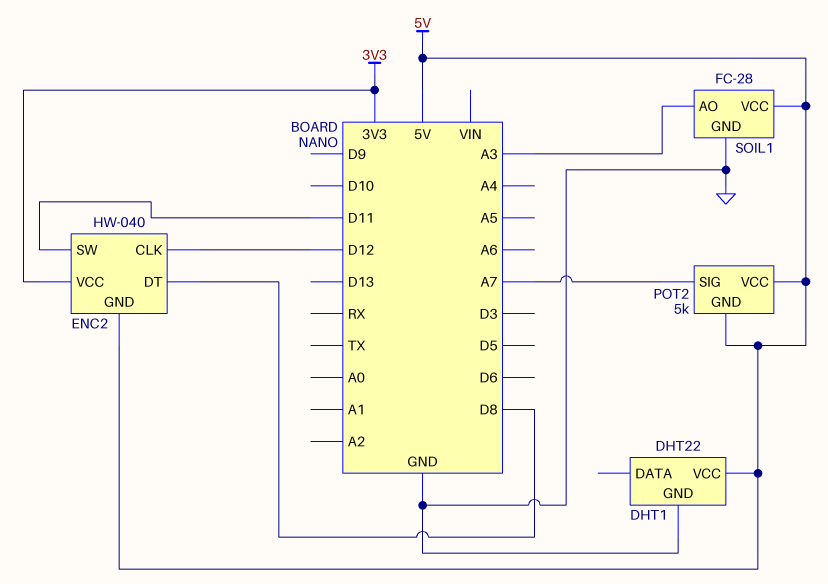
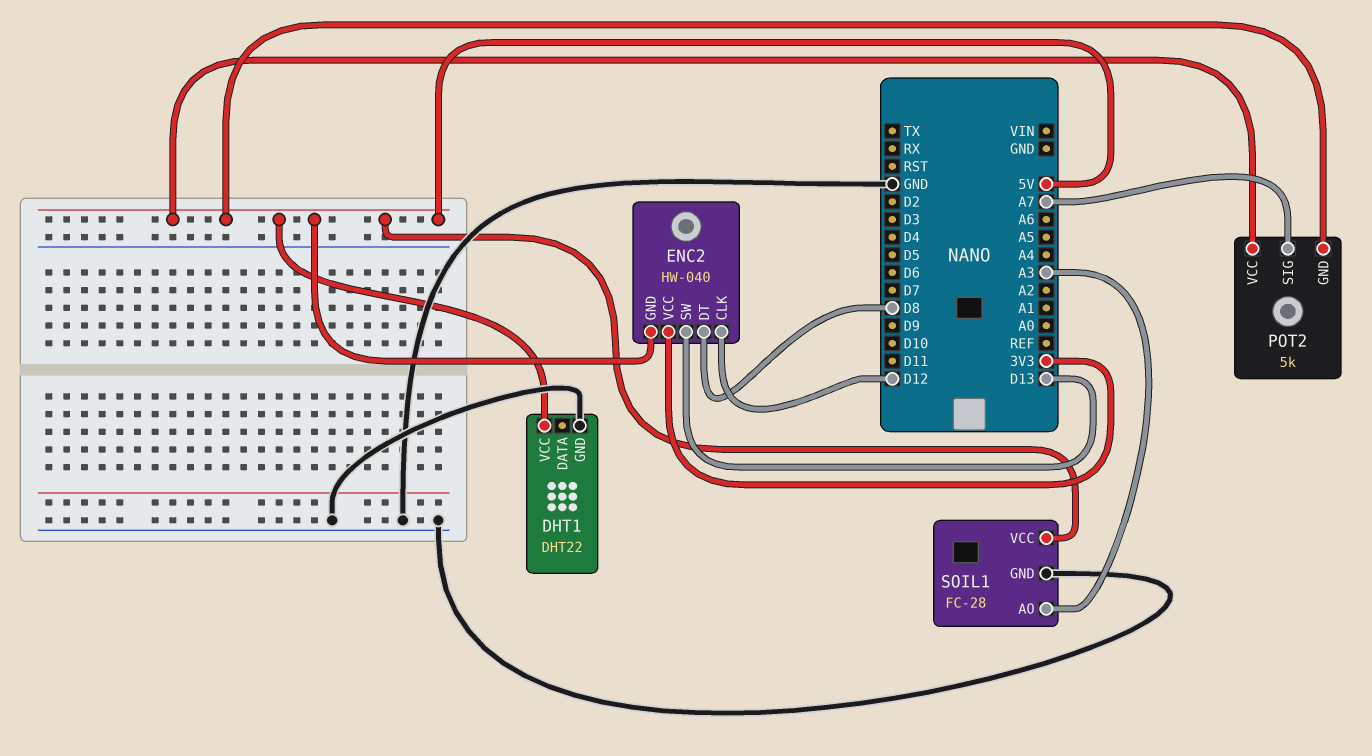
ENC2 pin SW: D11 -> D13

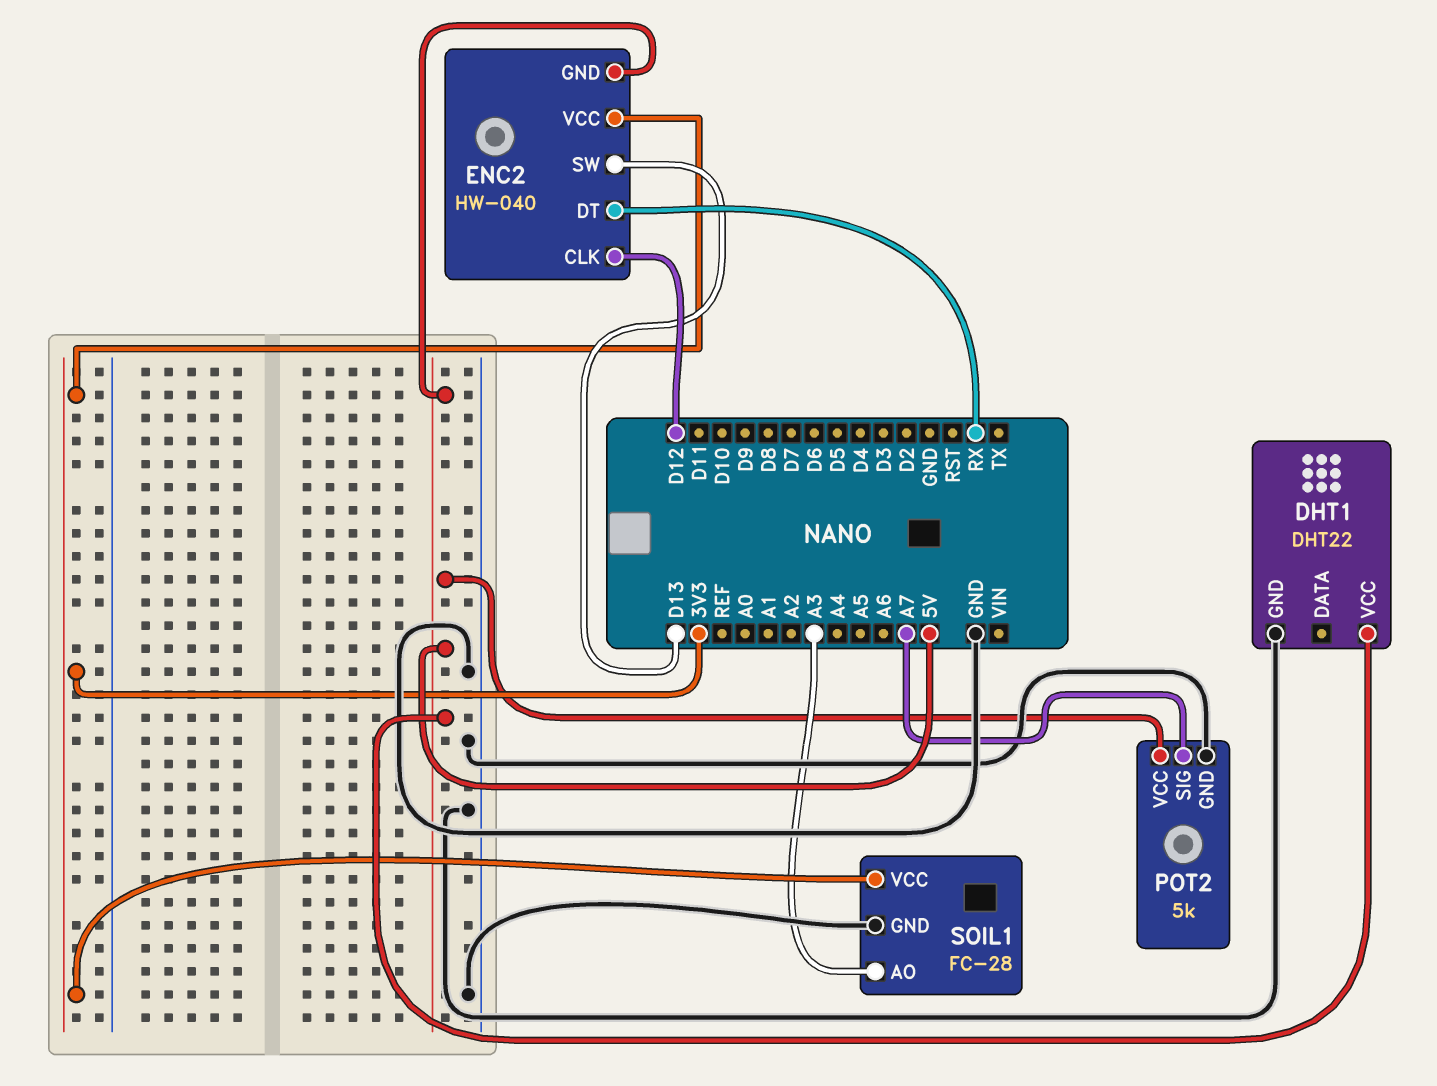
ENC2 pin DT: D8 -> RX
POT2 pin GND: 5V -> GND
SOIL1 pin VCC: 5V -> 3V3

